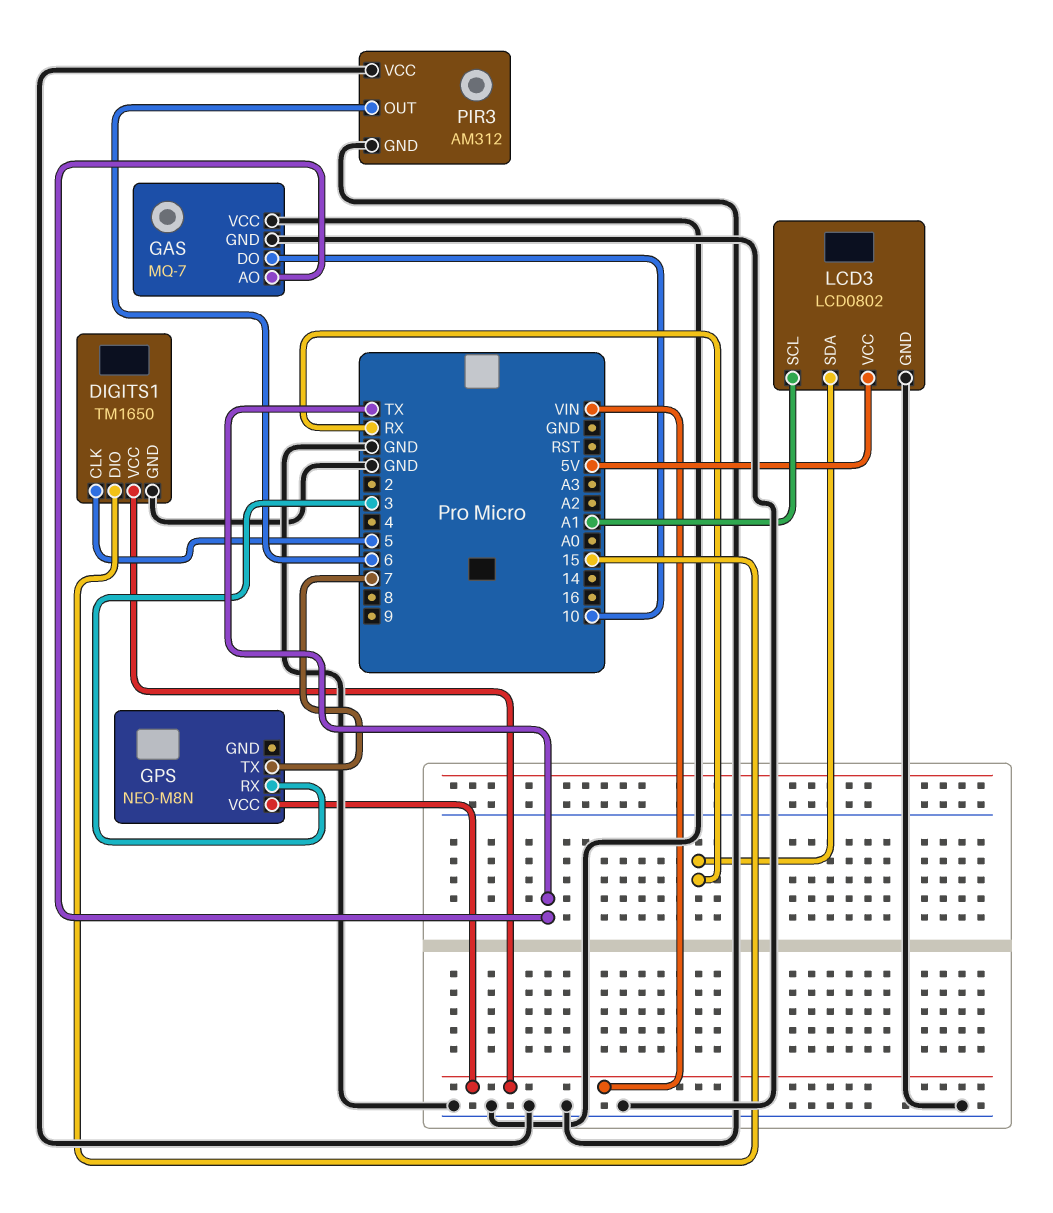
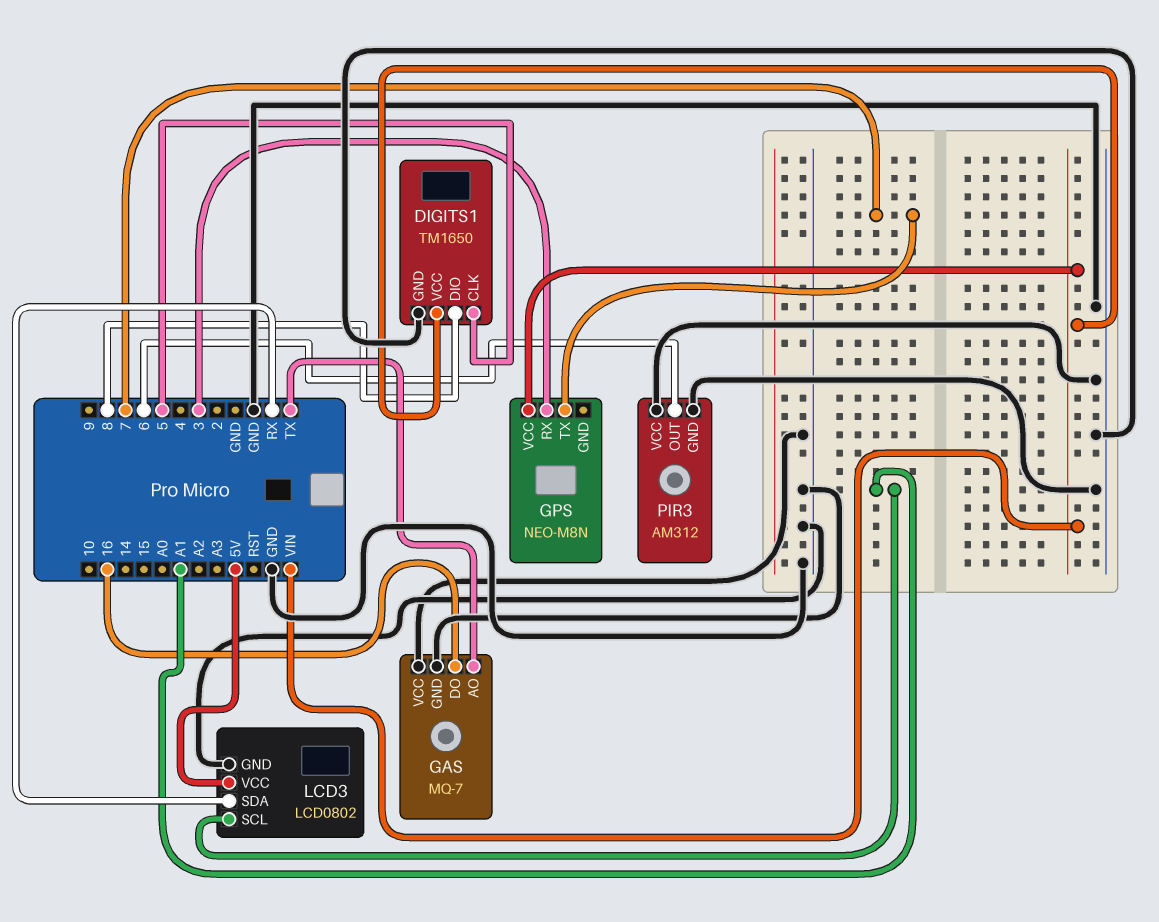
DIGITS1 pin DIO: 15 -> 8
GAS pin DO: 10 -> 16

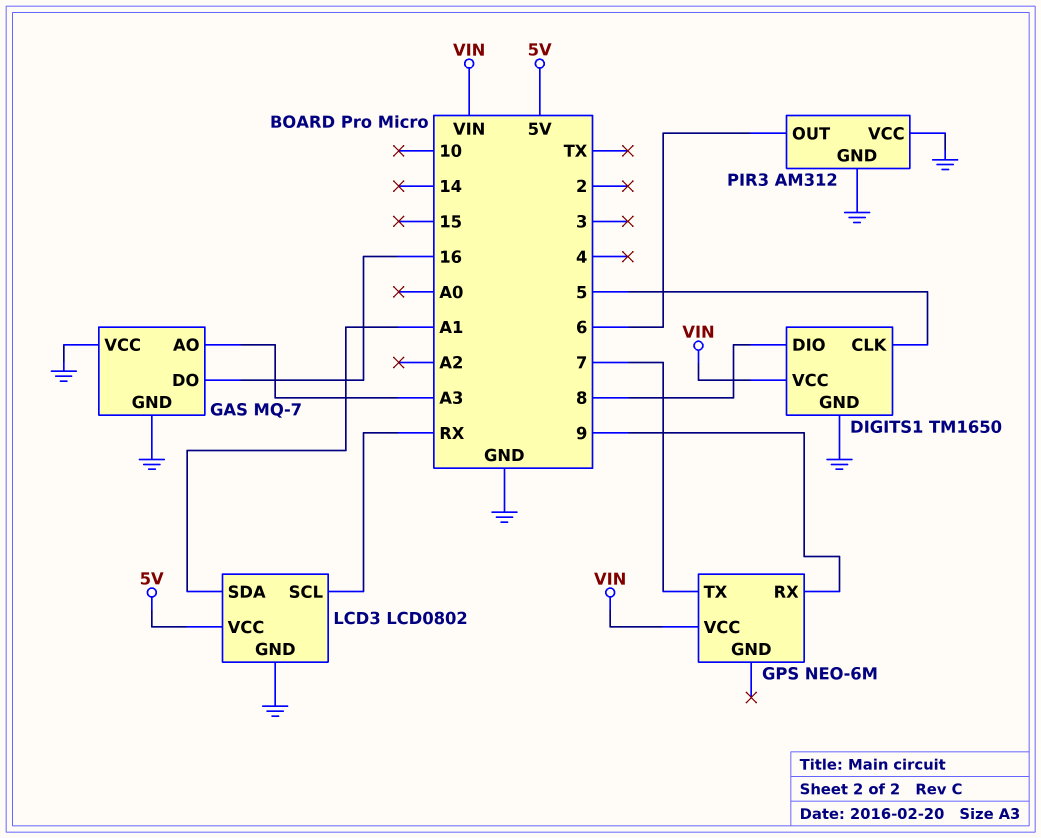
GAS pin AO: TX -> A3
GPS: NEO-M8N -> NEO-6M
GPS pin RX: 3 -> 9
LCD3 pin SCL: A1 -> RX
LCD3 pin SDA: RX -> A1

